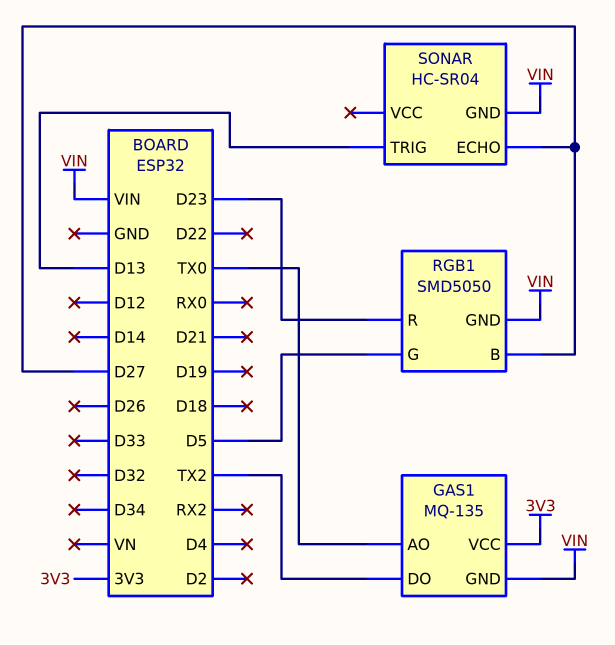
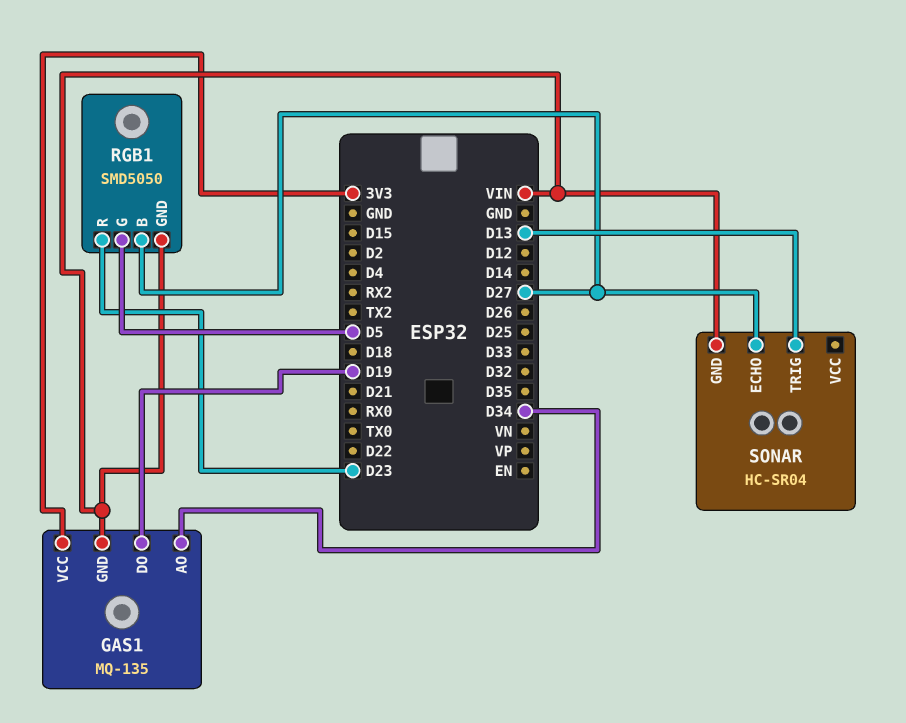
GAS1 pin AO: TX0 -> D34
GAS1 pin DO: TX2 -> D19

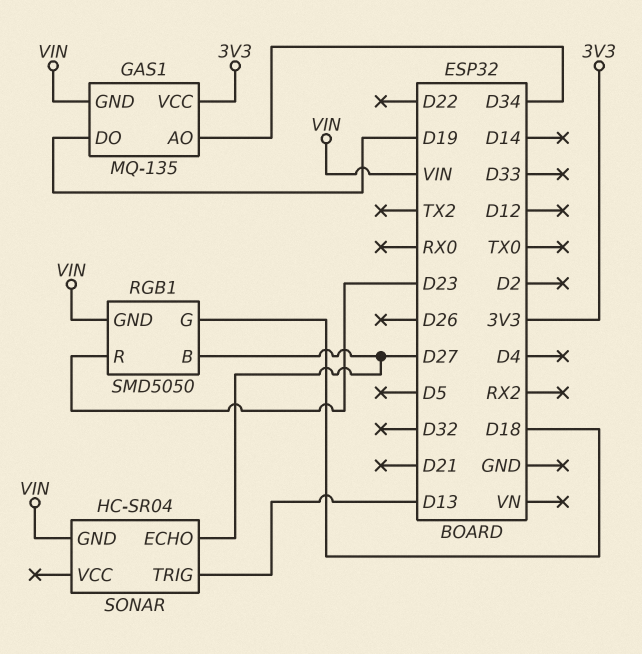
RGB1 pin G: D5 -> D18

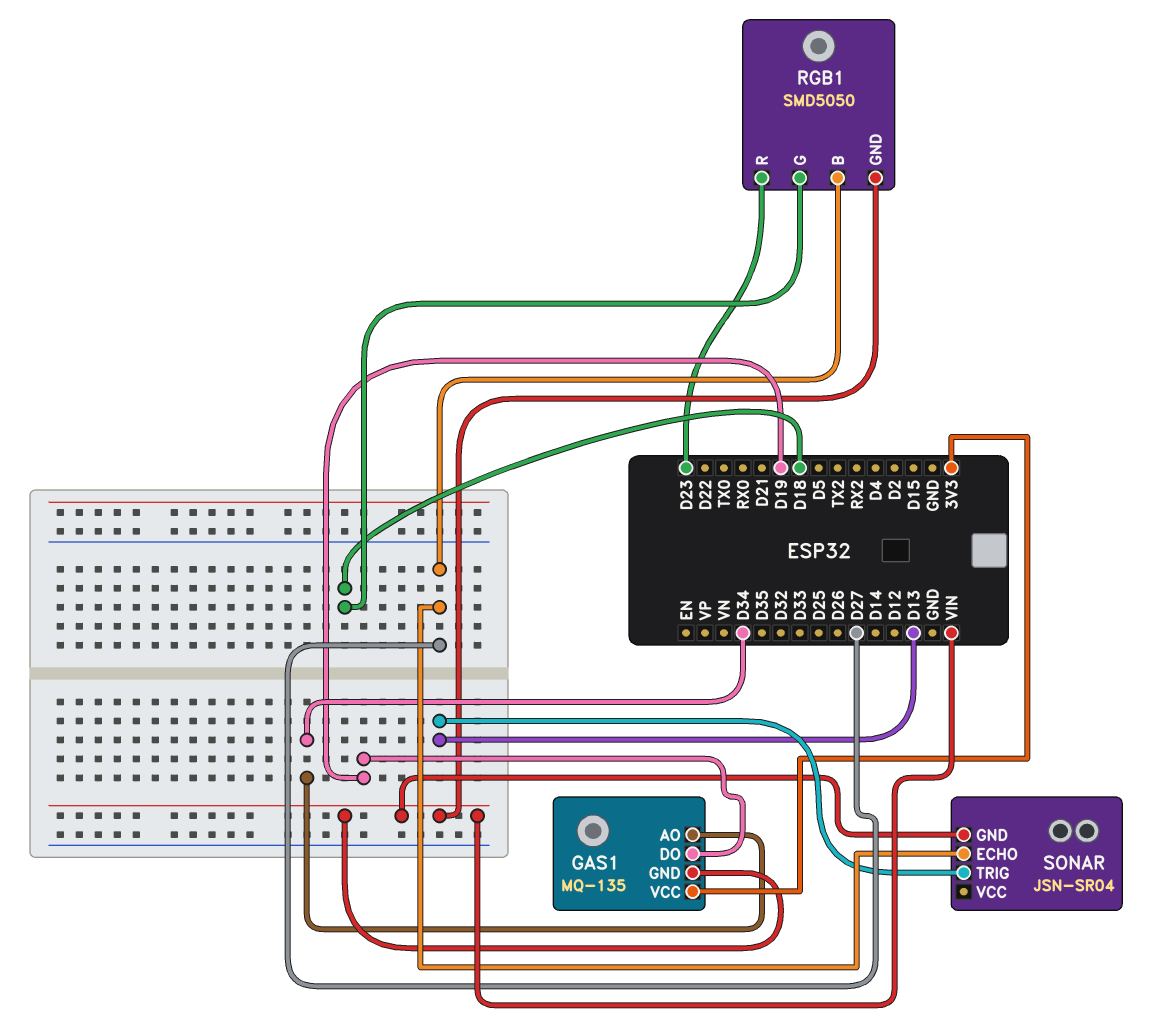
SONAR: HC-SR04 -> JSN-SR04

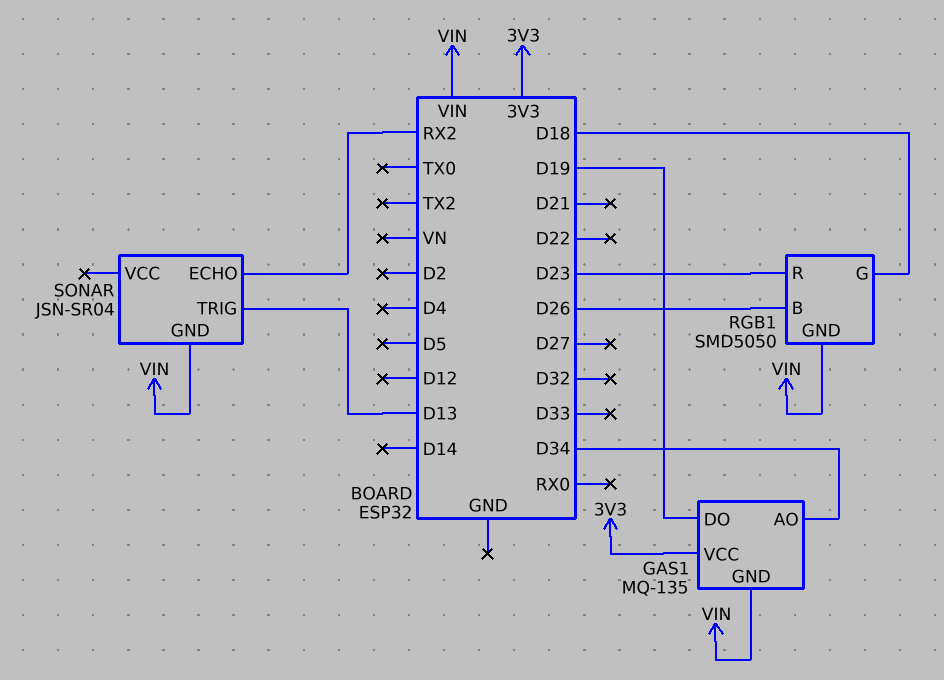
RGB1 pin B: D27 -> D26
SONAR pin ECHO: D27 -> RX2

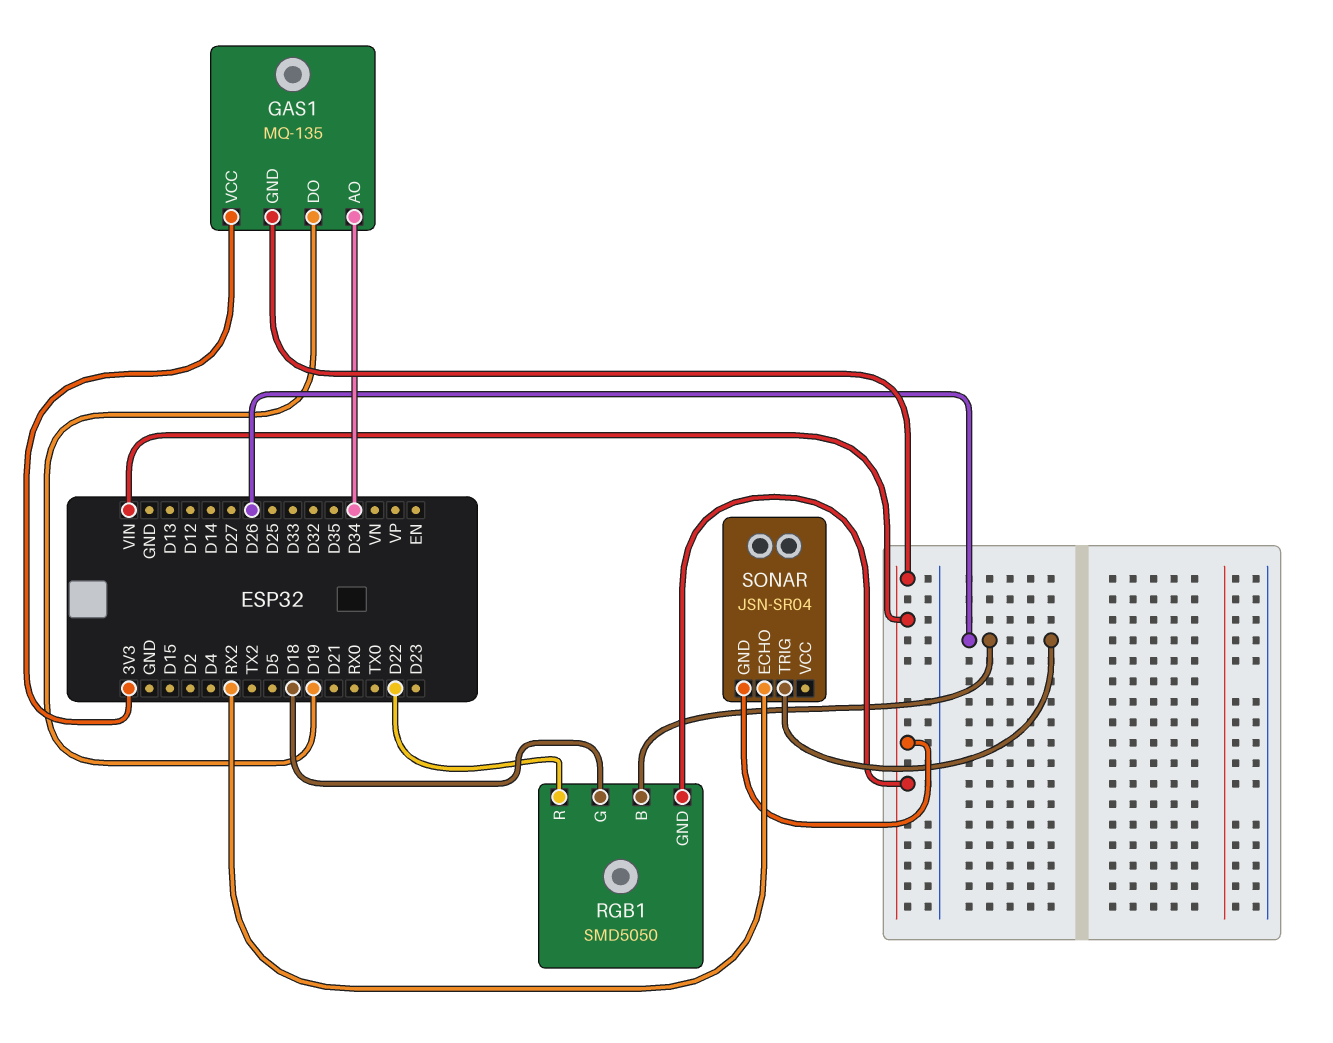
RGB1 pin R: D23 -> D22
SONAR pin TRIG: D13 -> D26

